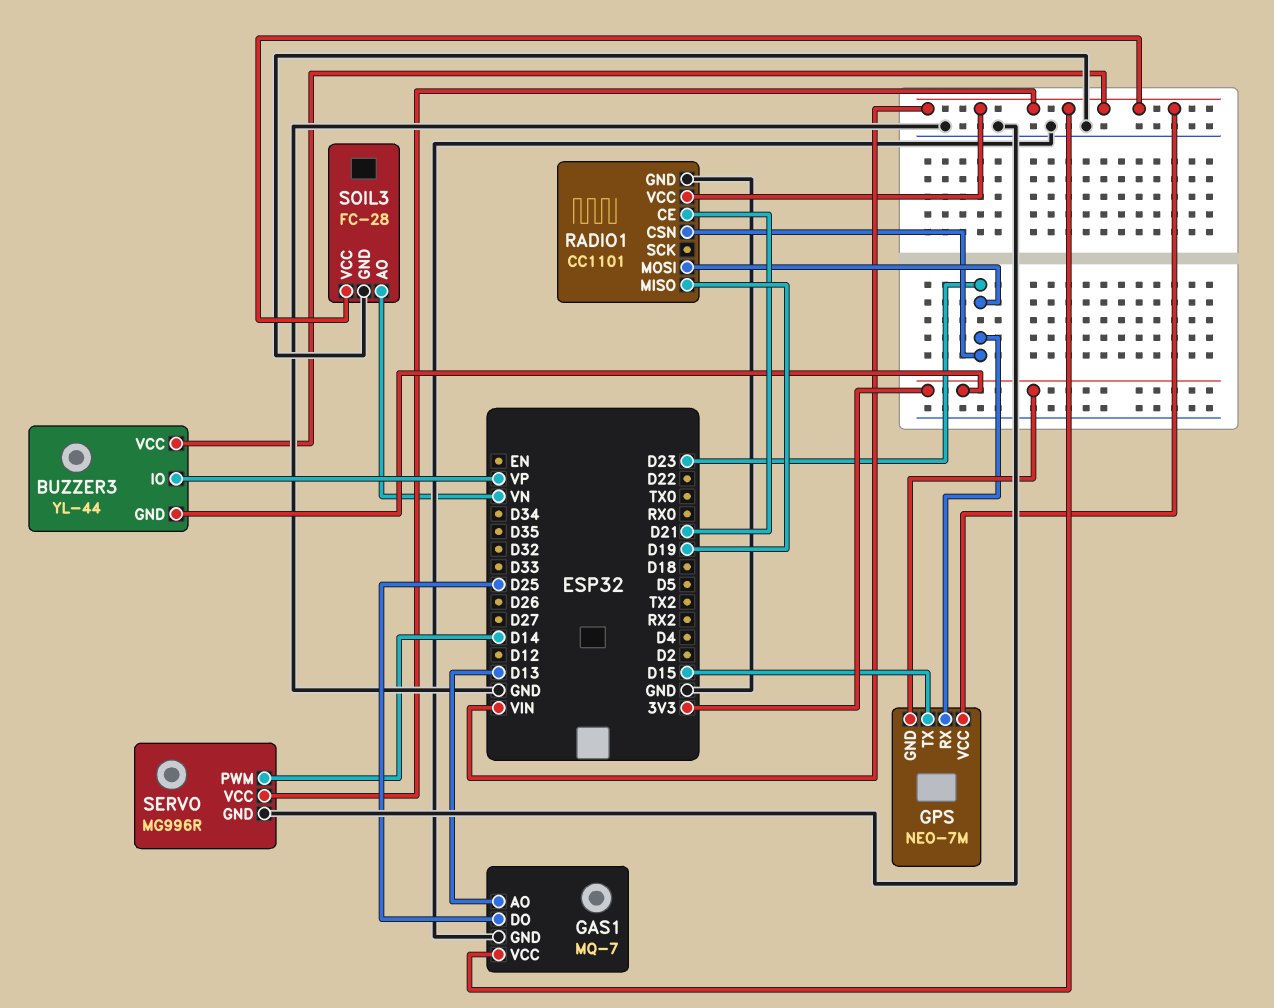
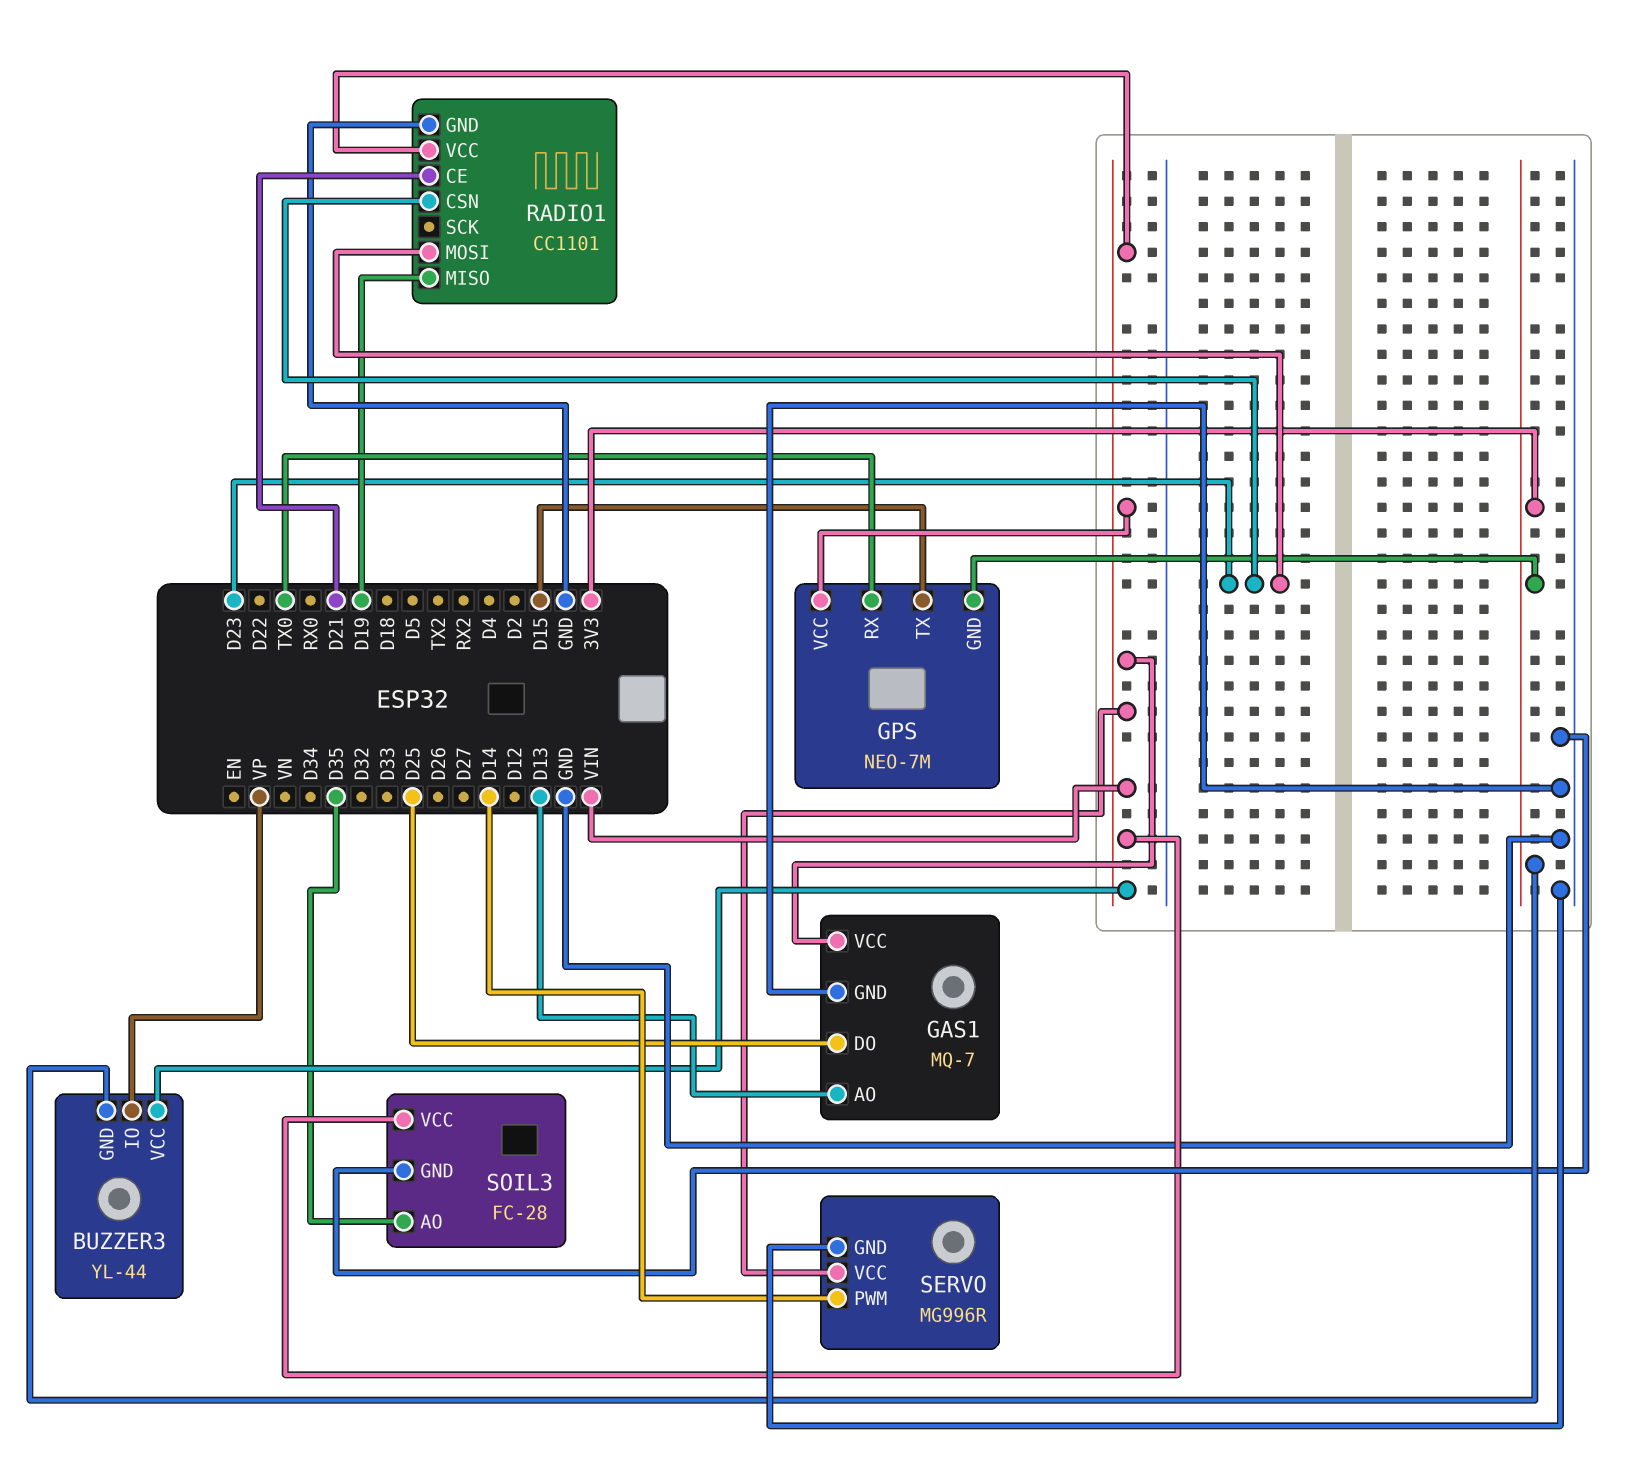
GPS pin RX: D23 -> TX0
SOIL3 pin AO: VN -> D35

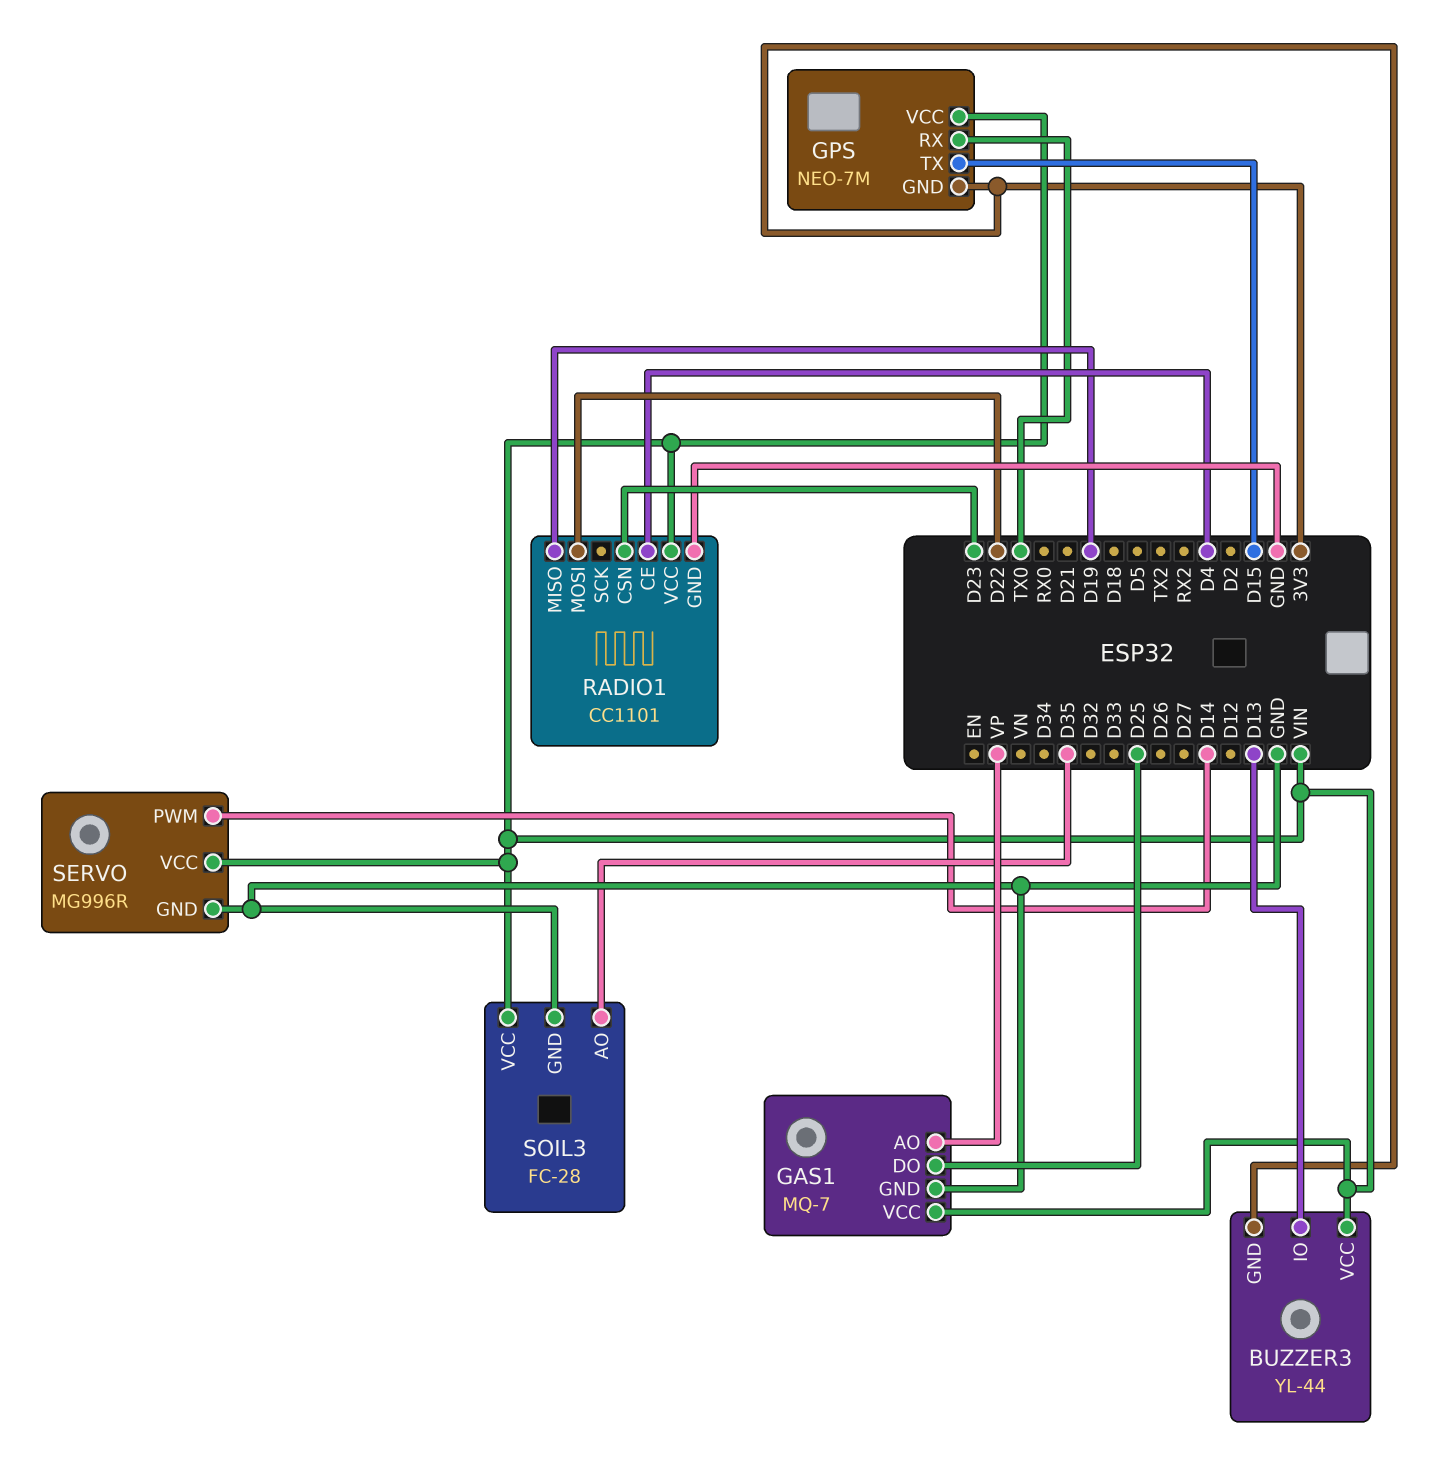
BUZZER3 pin IO: VP -> D13
GAS1 pin AO: D13 -> VP
RADIO1 pin CE: D21 -> D4
RADIO1 pin MOSI: D23 -> D22

